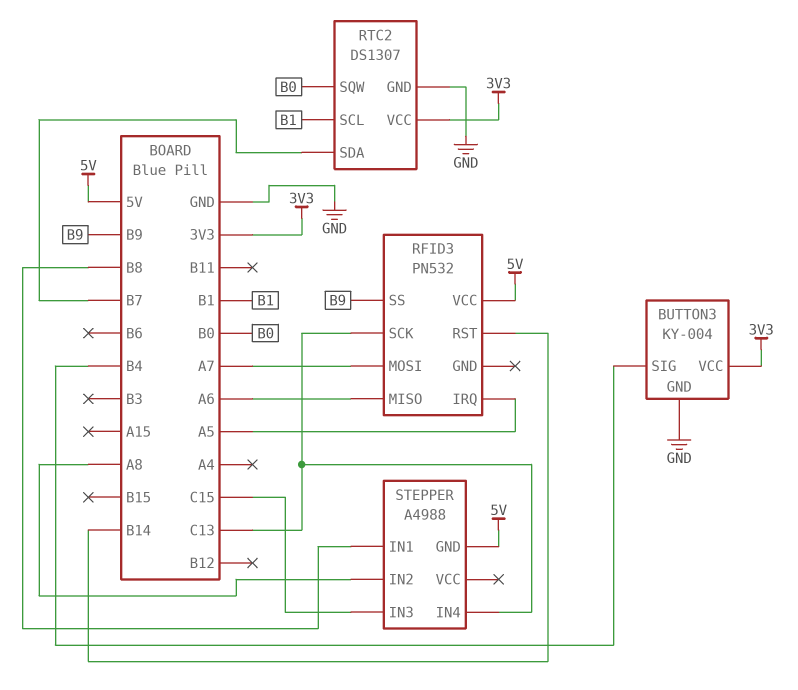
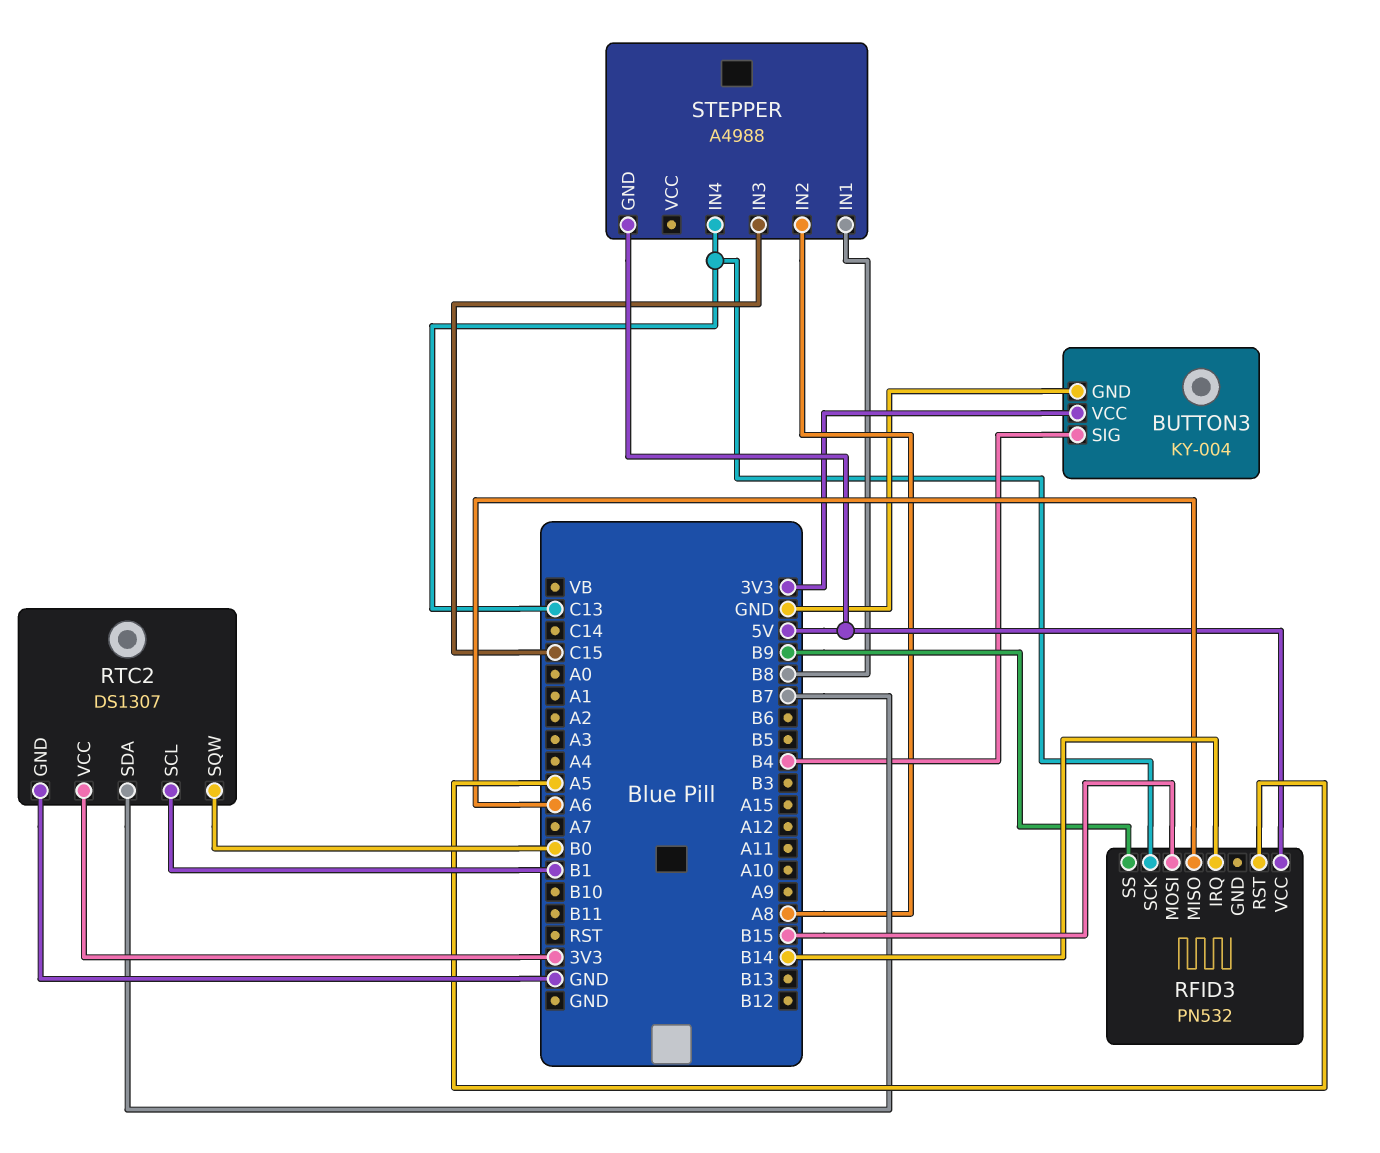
RFID3 pin IRQ: A5 -> B14
RFID3 pin MOSI: A7 -> B15
RFID3 pin RST: B14 -> A5

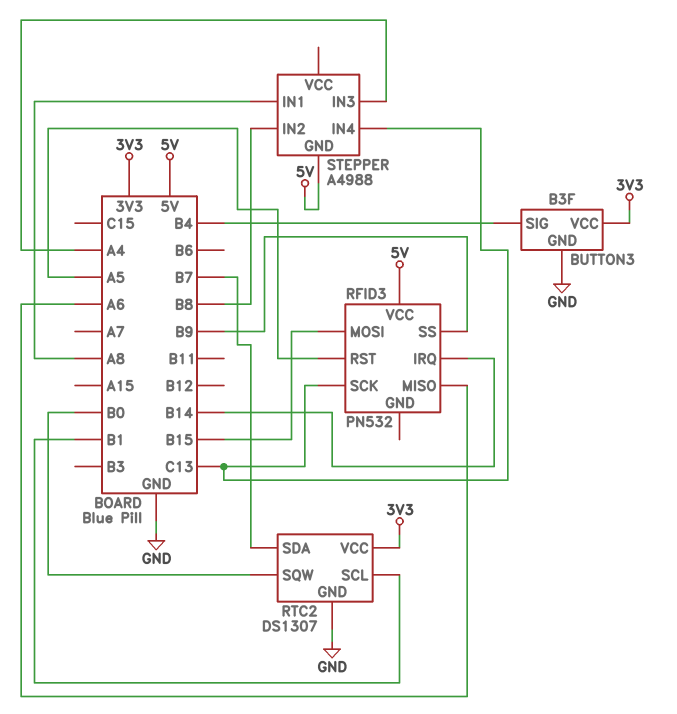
BUTTON3: KY-004 -> B3F
STEPPER pin IN1: B8 -> A8
STEPPER pin IN2: A8 -> B8
STEPPER pin IN3: C15 -> A4

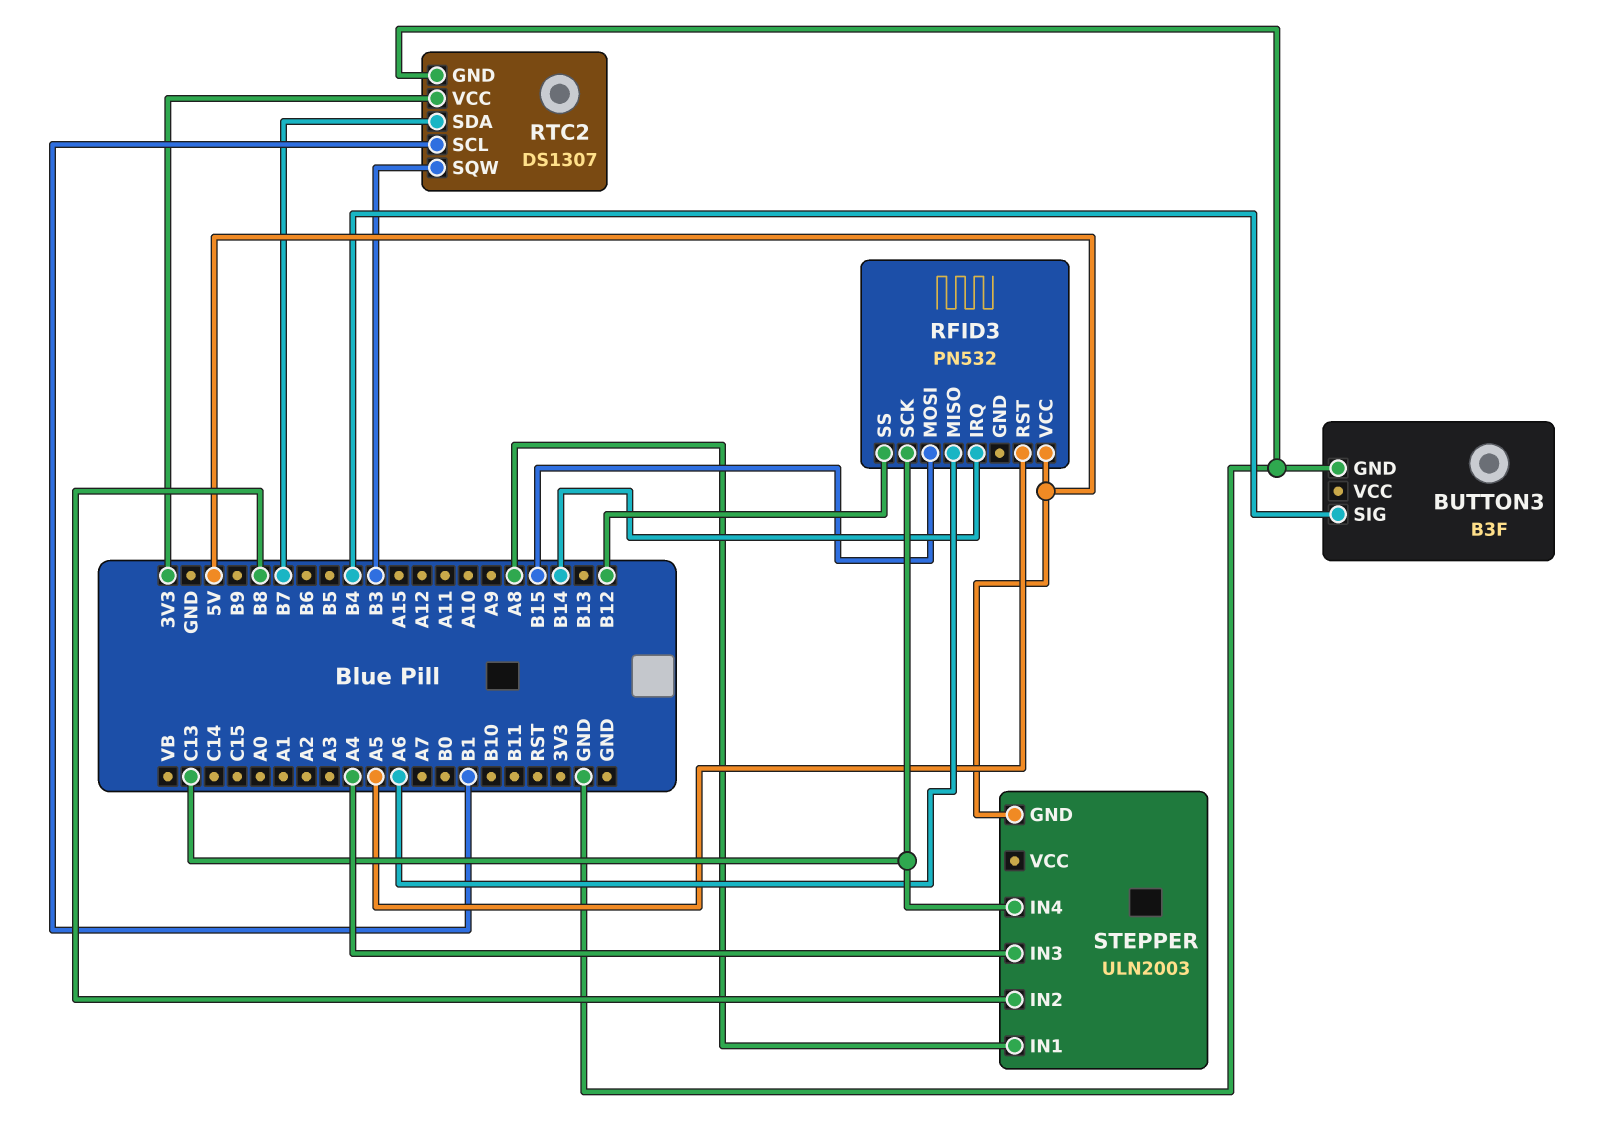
BUTTON3 pin VCC: 3V3 -> none
RFID3 pin SS: B9 -> B12
RTC2 pin SQW: B0 -> B3
STEPPER: A4988 -> ULN2003

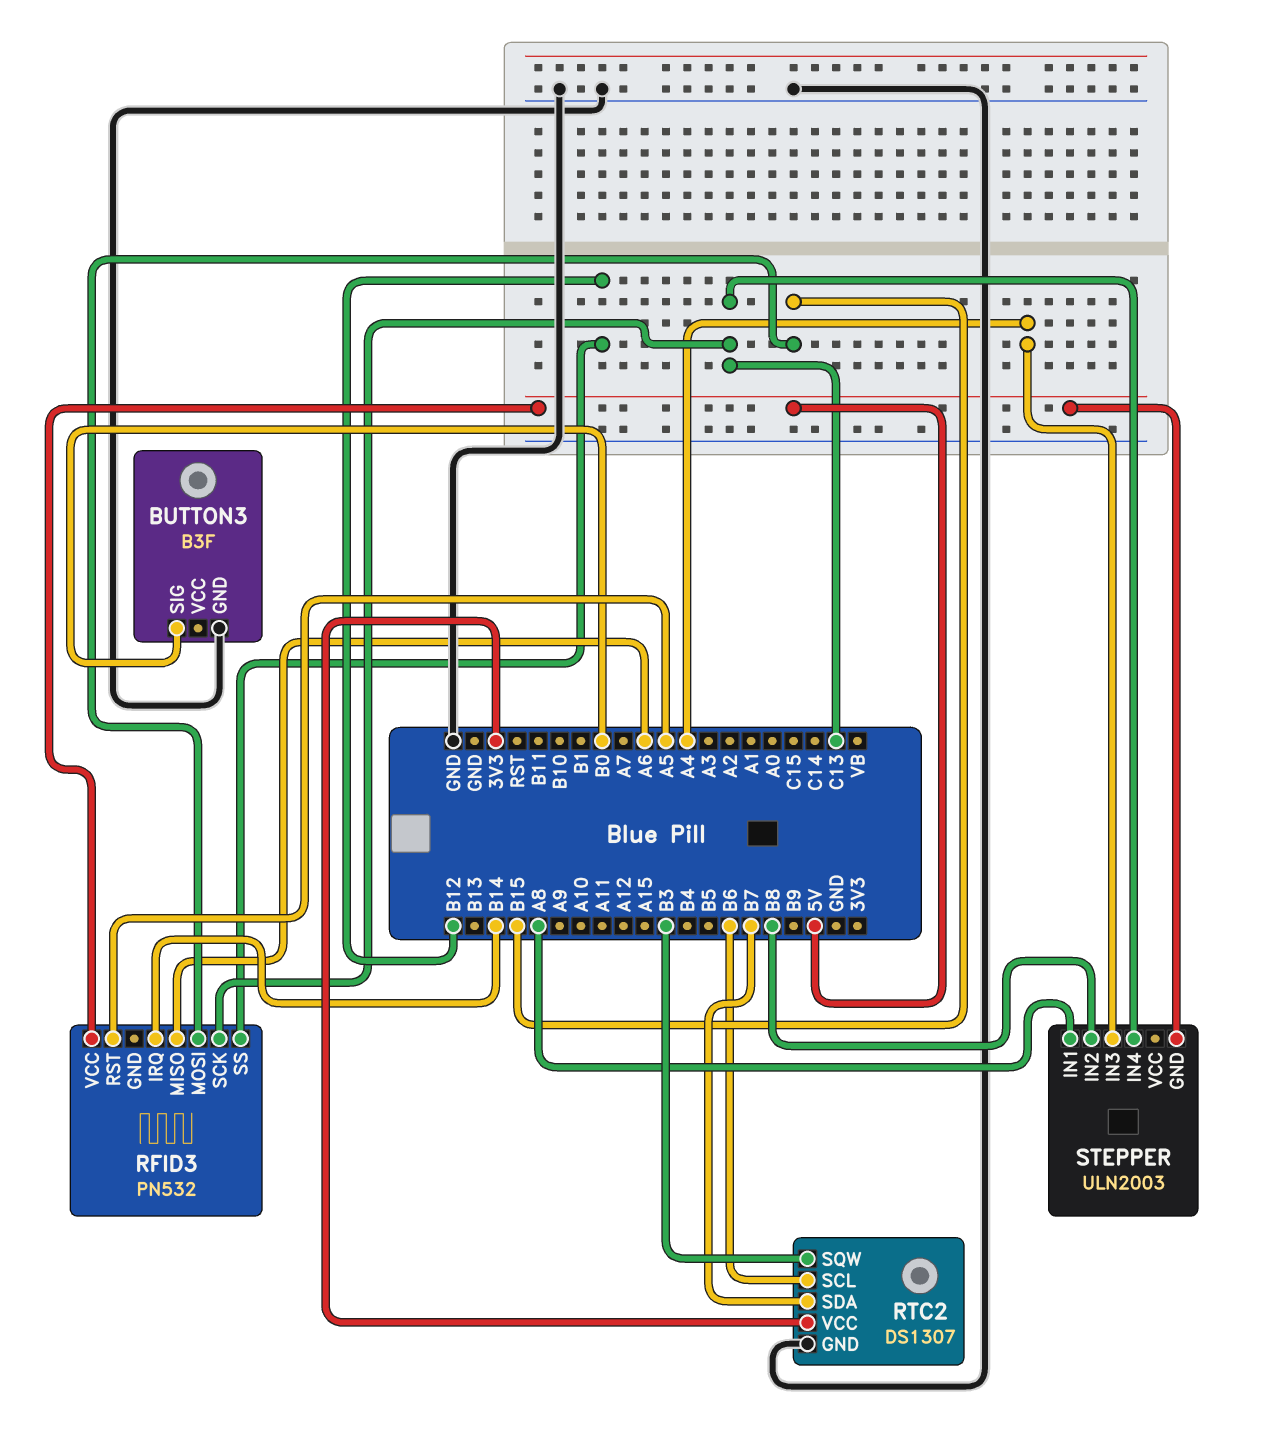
BUTTON3 pin SIG: B4 -> B0
RTC2 pin SCL: B1 -> B6

